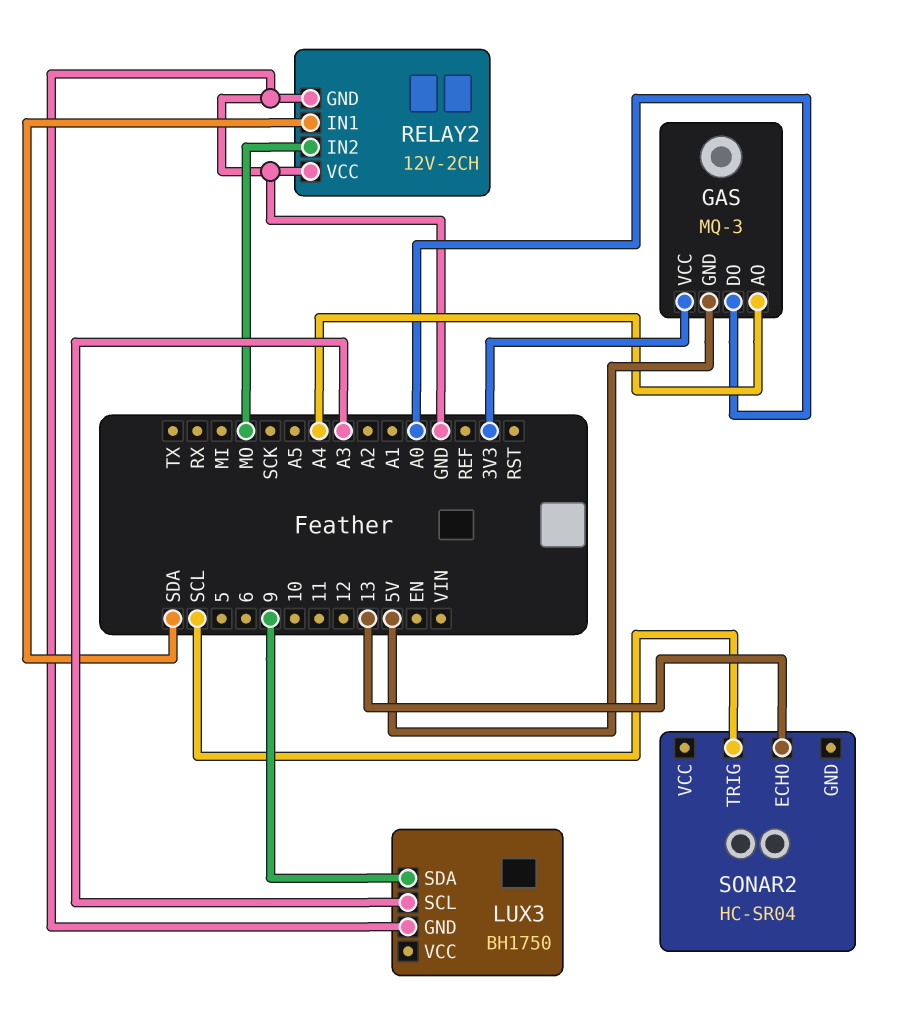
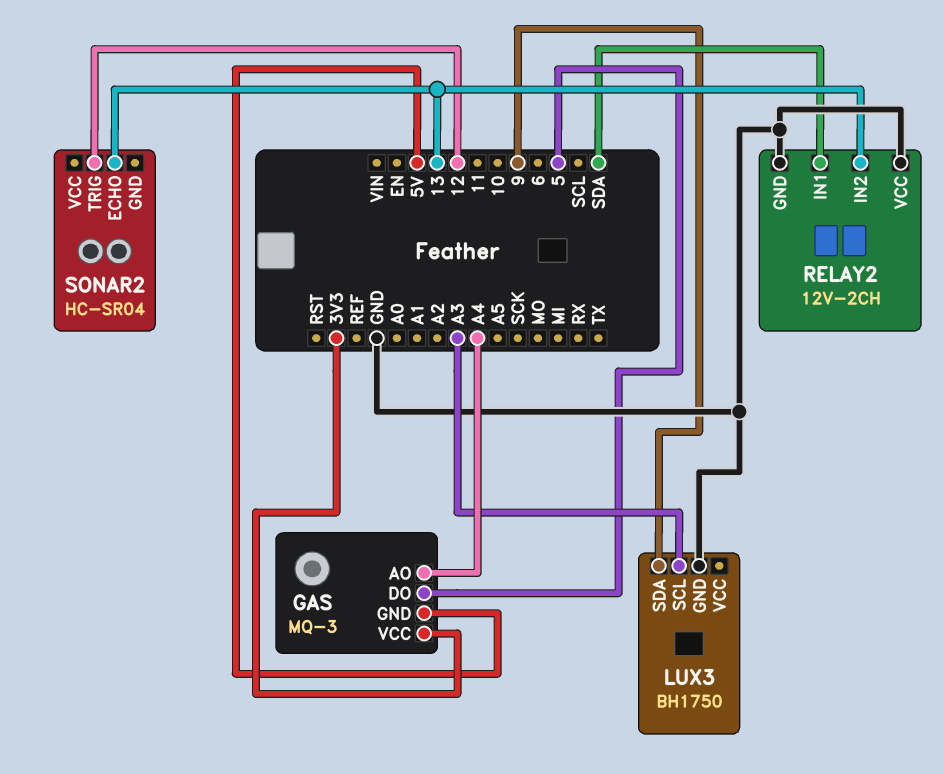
GAS pin DO: A0 -> 5
RELAY2 pin IN2: MO -> 13
SONAR2 pin TRIG: SCL -> 12

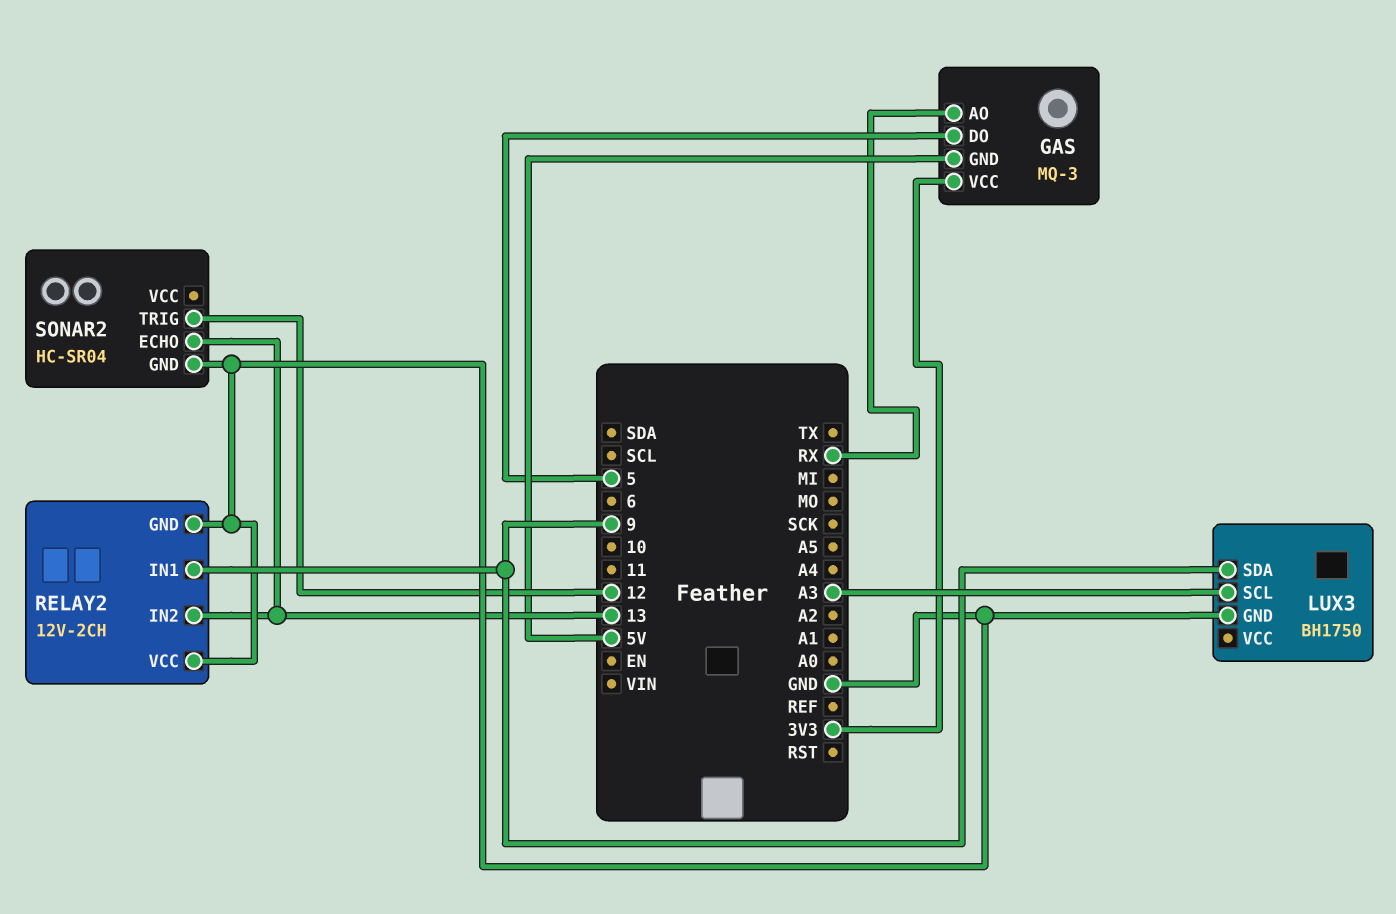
GAS pin AO: A4 -> RX
RELAY2 pin IN1: SDA -> 9
SONAR2 pin GND: none -> GND

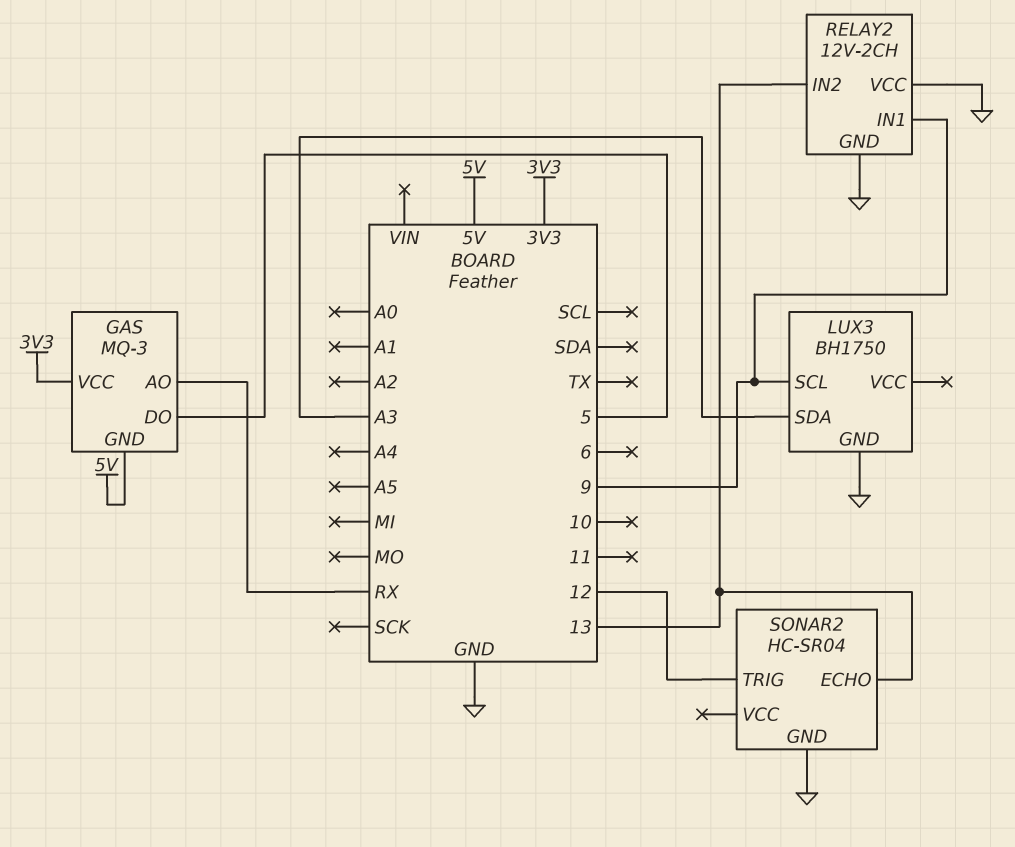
LUX3 pin SCL: A3 -> 9
LUX3 pin SDA: 9 -> A3

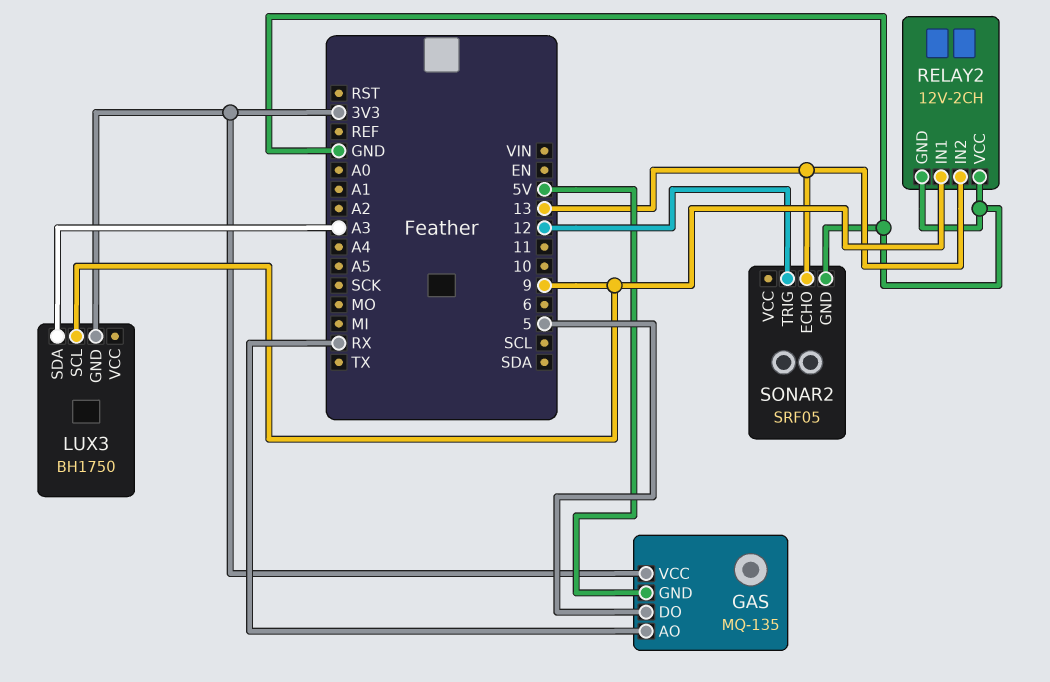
GAS: MQ-3 -> MQ-135
LUX3 pin GND: GND -> 3V3
SONAR2: HC-SR04 -> SRF05

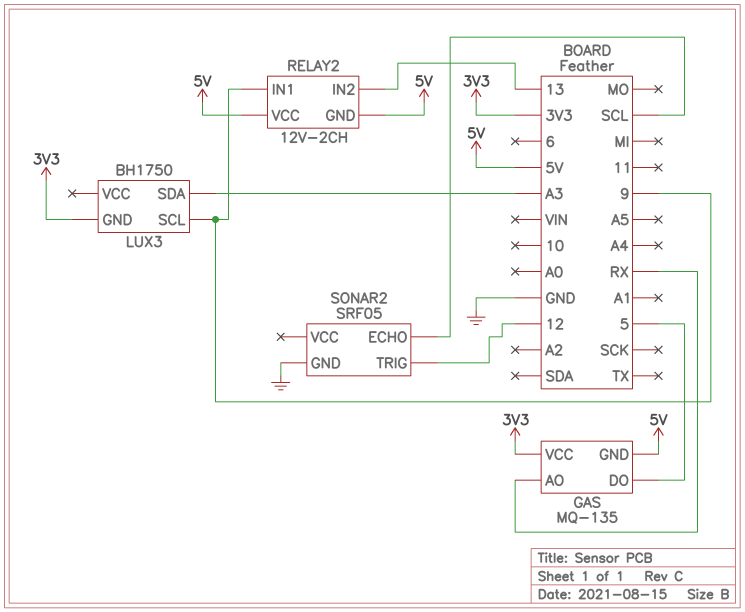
RELAY2 pin GND: GND -> 5V
RELAY2 pin VCC: GND -> 5V
SONAR2 pin ECHO: 13 -> SCL

